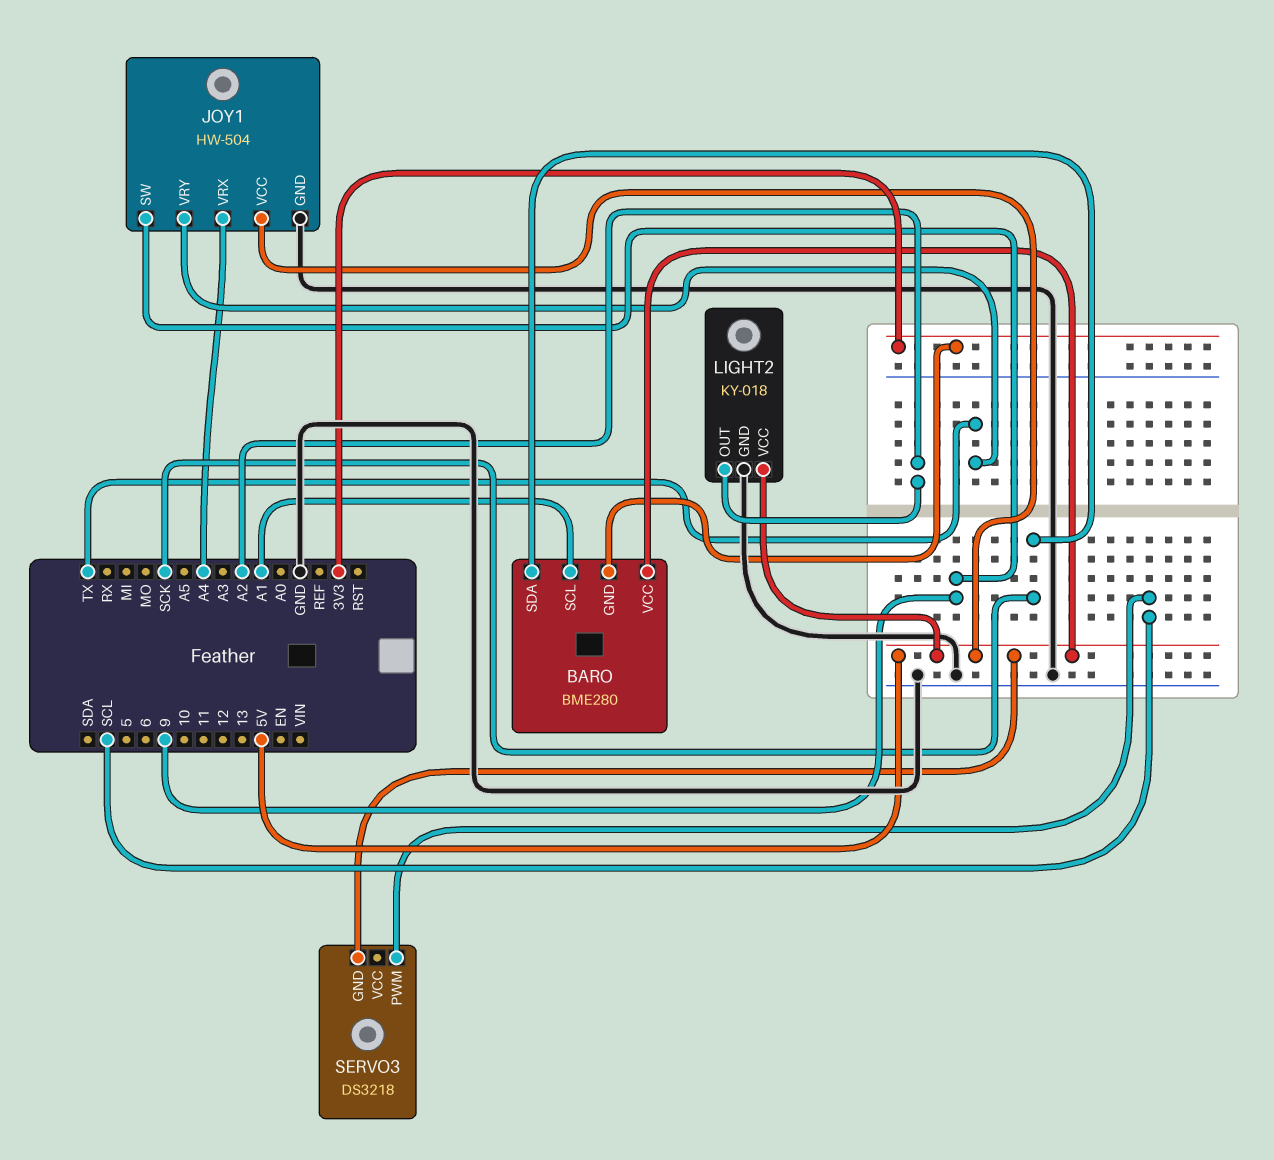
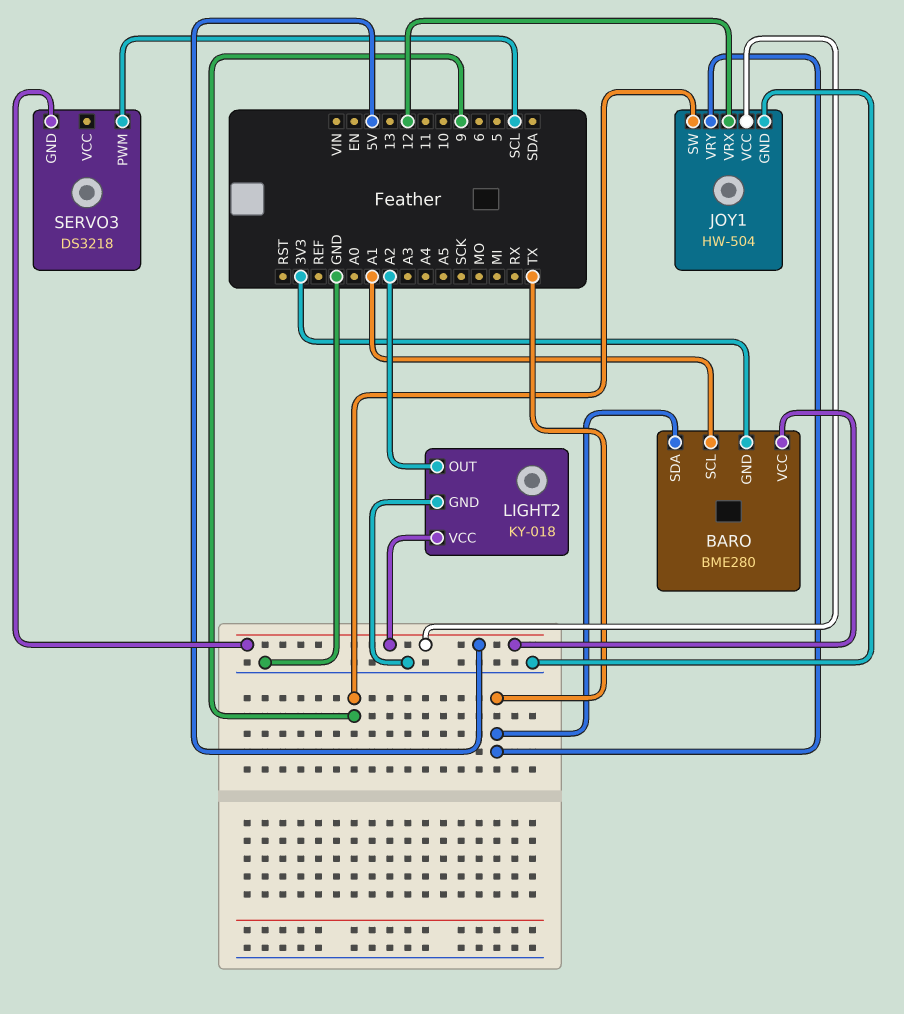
BARO pin SDA: SCK -> TX
JOY1 pin VRX: A4 -> 12

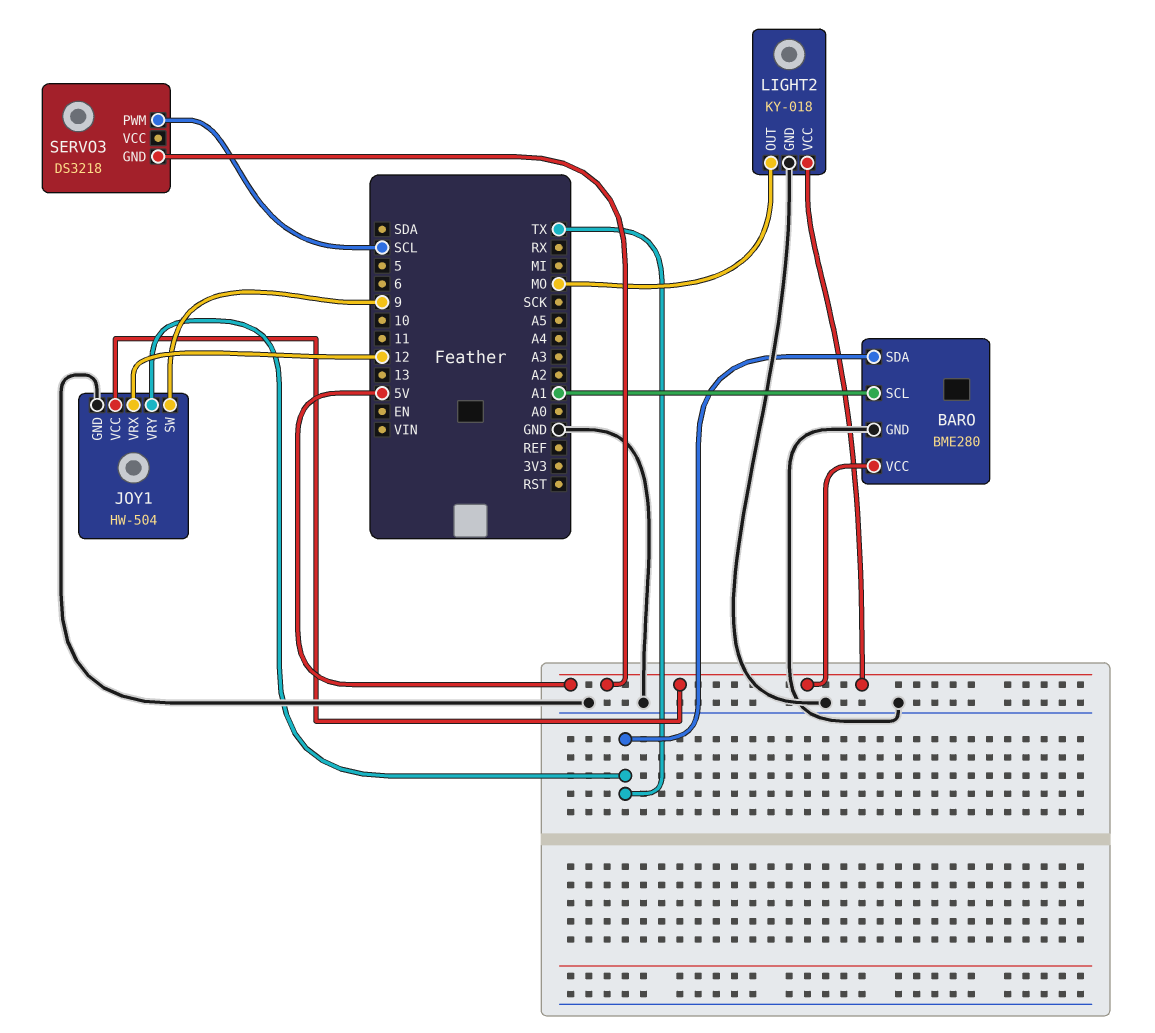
BARO pin GND: 3V3 -> GND
LIGHT2 pin OUT: A2 -> MO

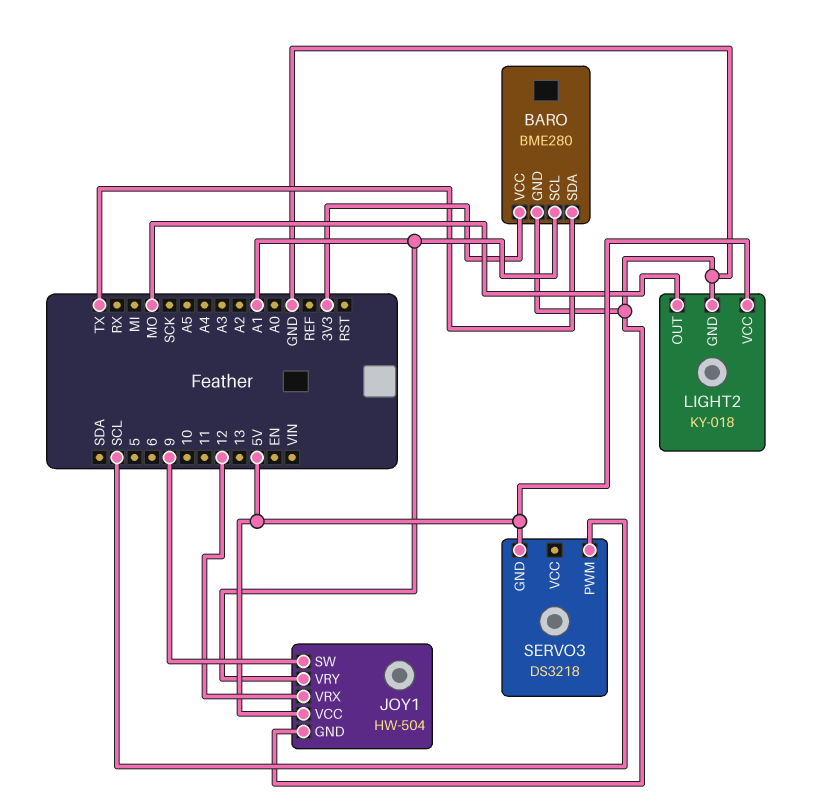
BARO pin VCC: 5V -> 3V3
JOY1 pin VRY: TX -> A1

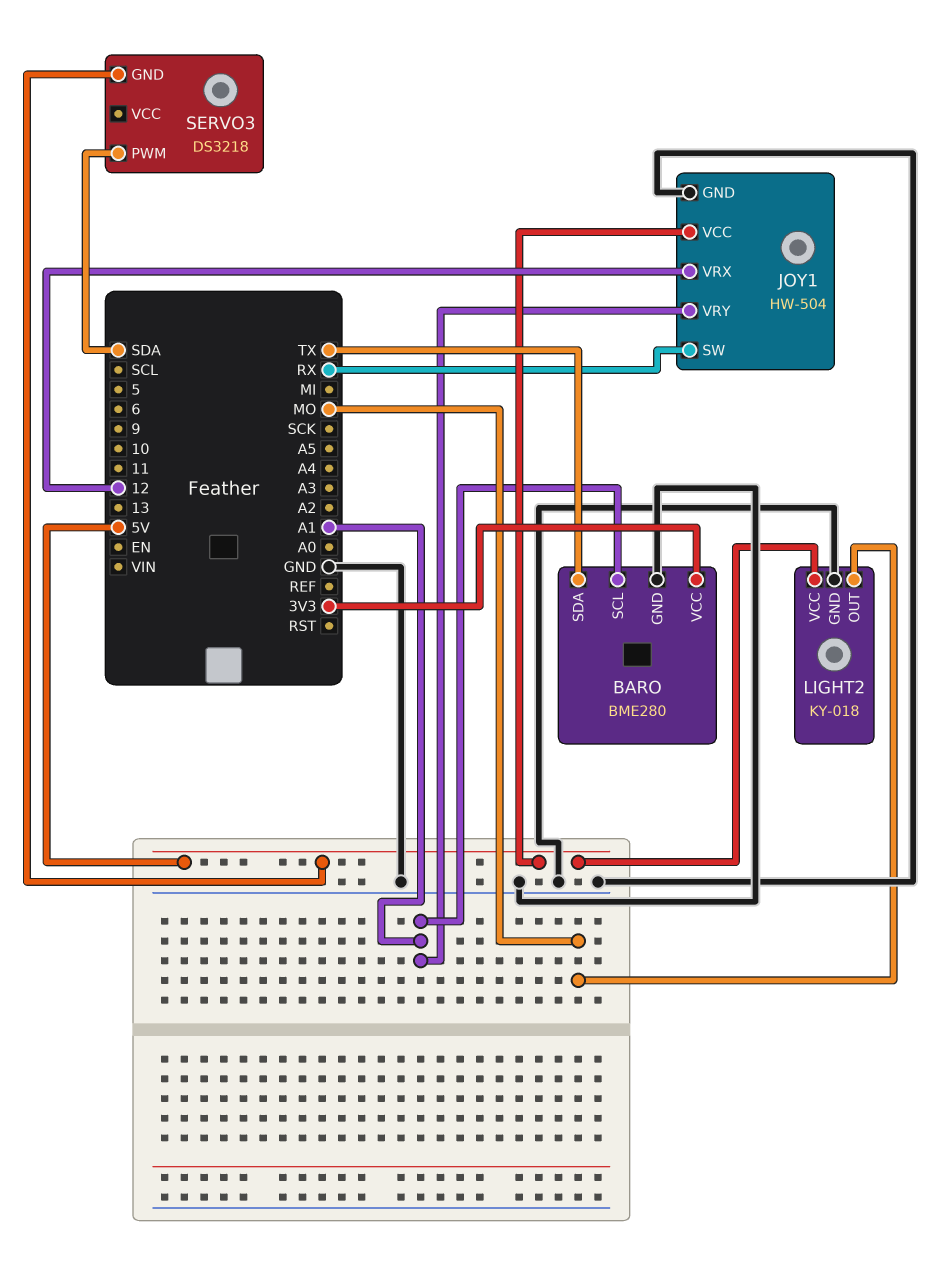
JOY1 pin SW: 9 -> RX
SERVO3 pin PWM: SCL -> SDA

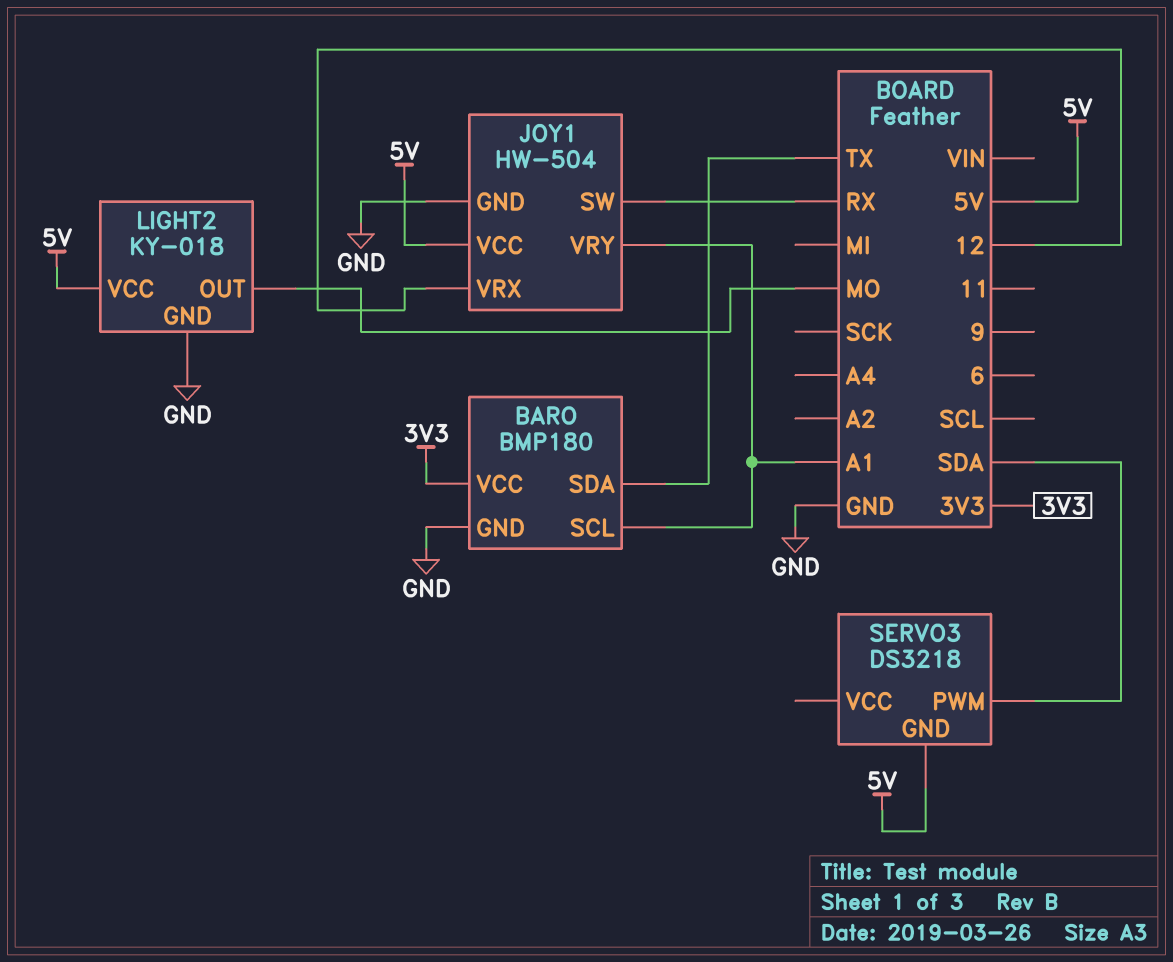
BARO: BME280 -> BMP180

